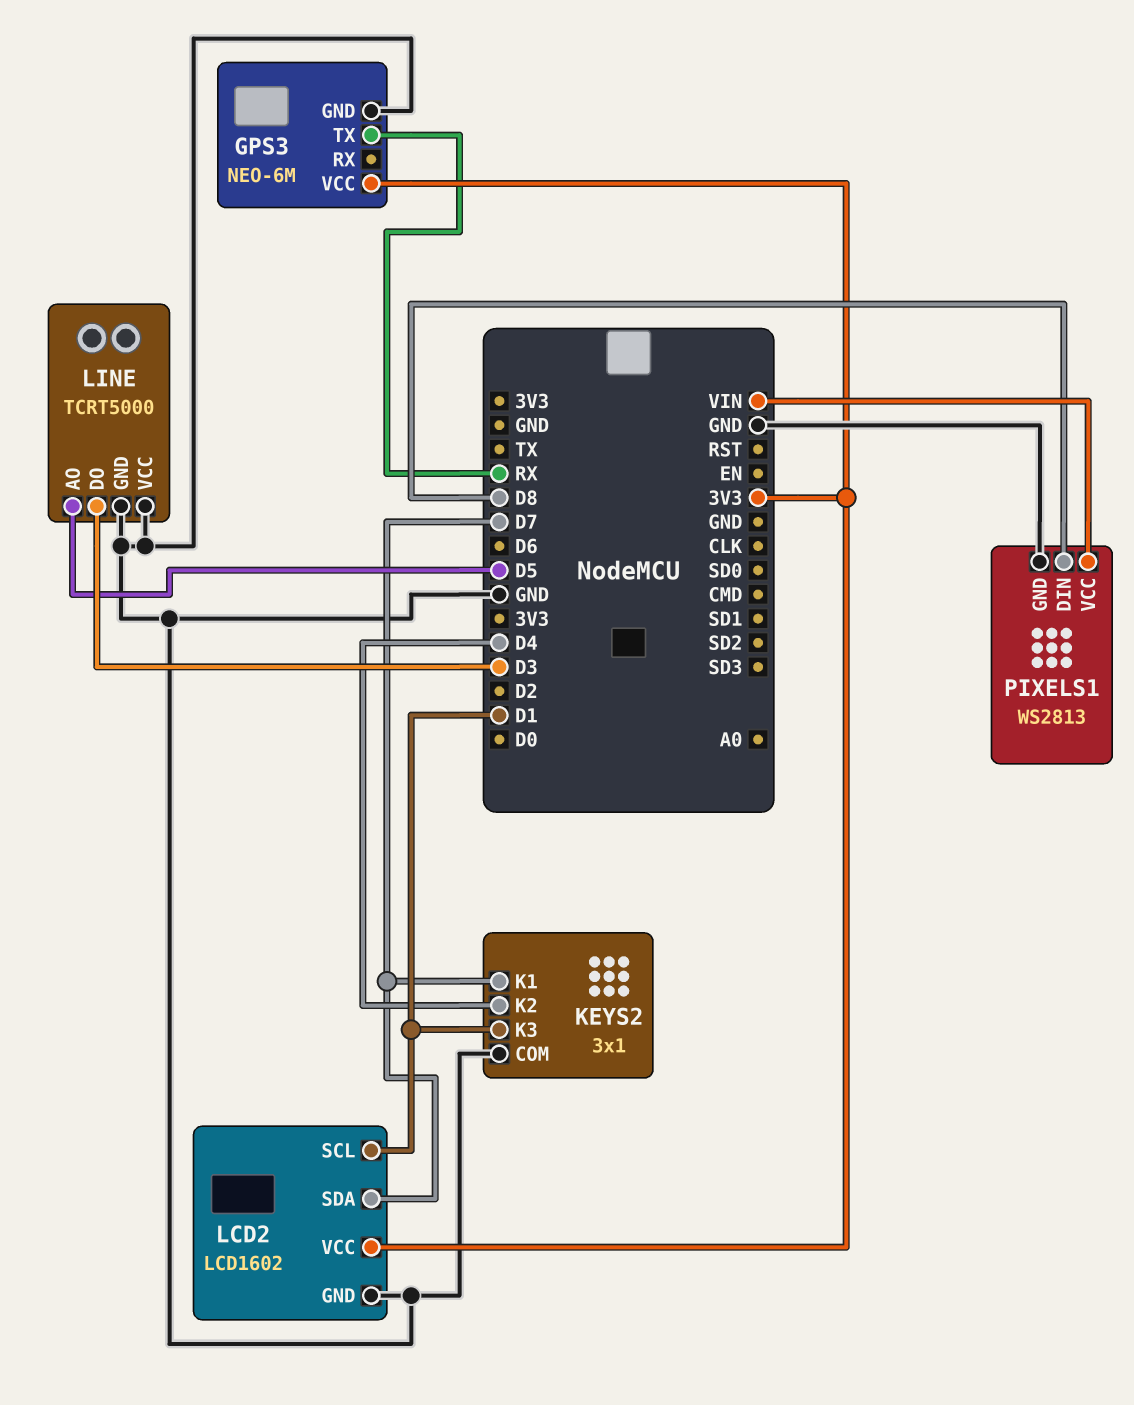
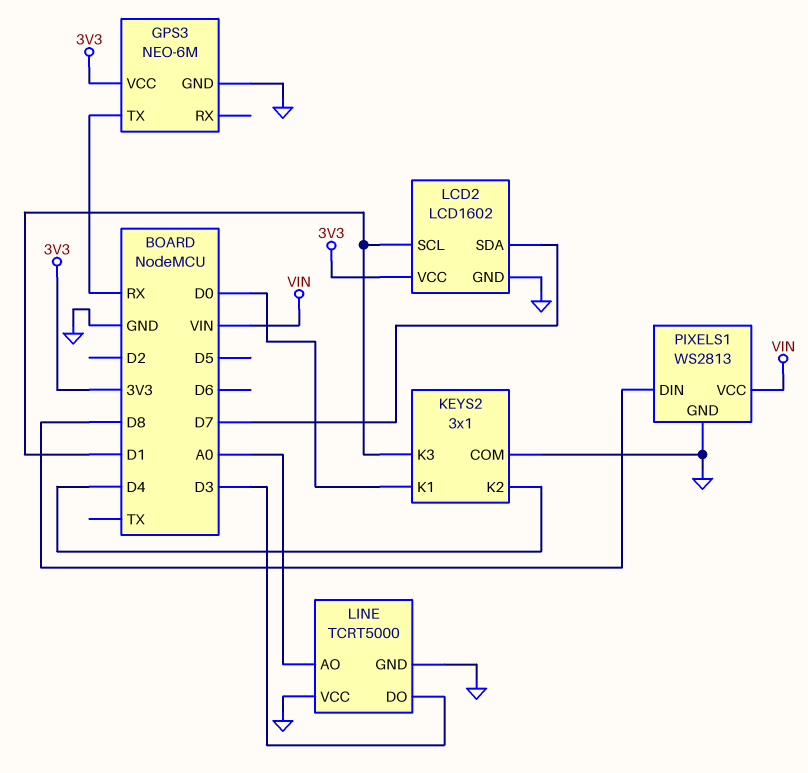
KEYS2 pin K1: D7 -> D0
LINE pin AO: D5 -> A0

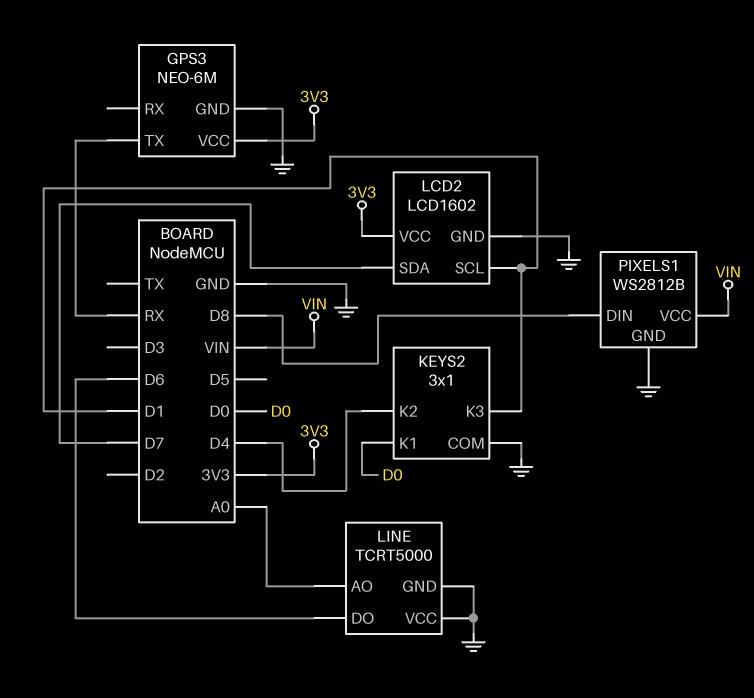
LINE pin DO: D3 -> D6
PIXELS1: WS2813 -> WS2812B

